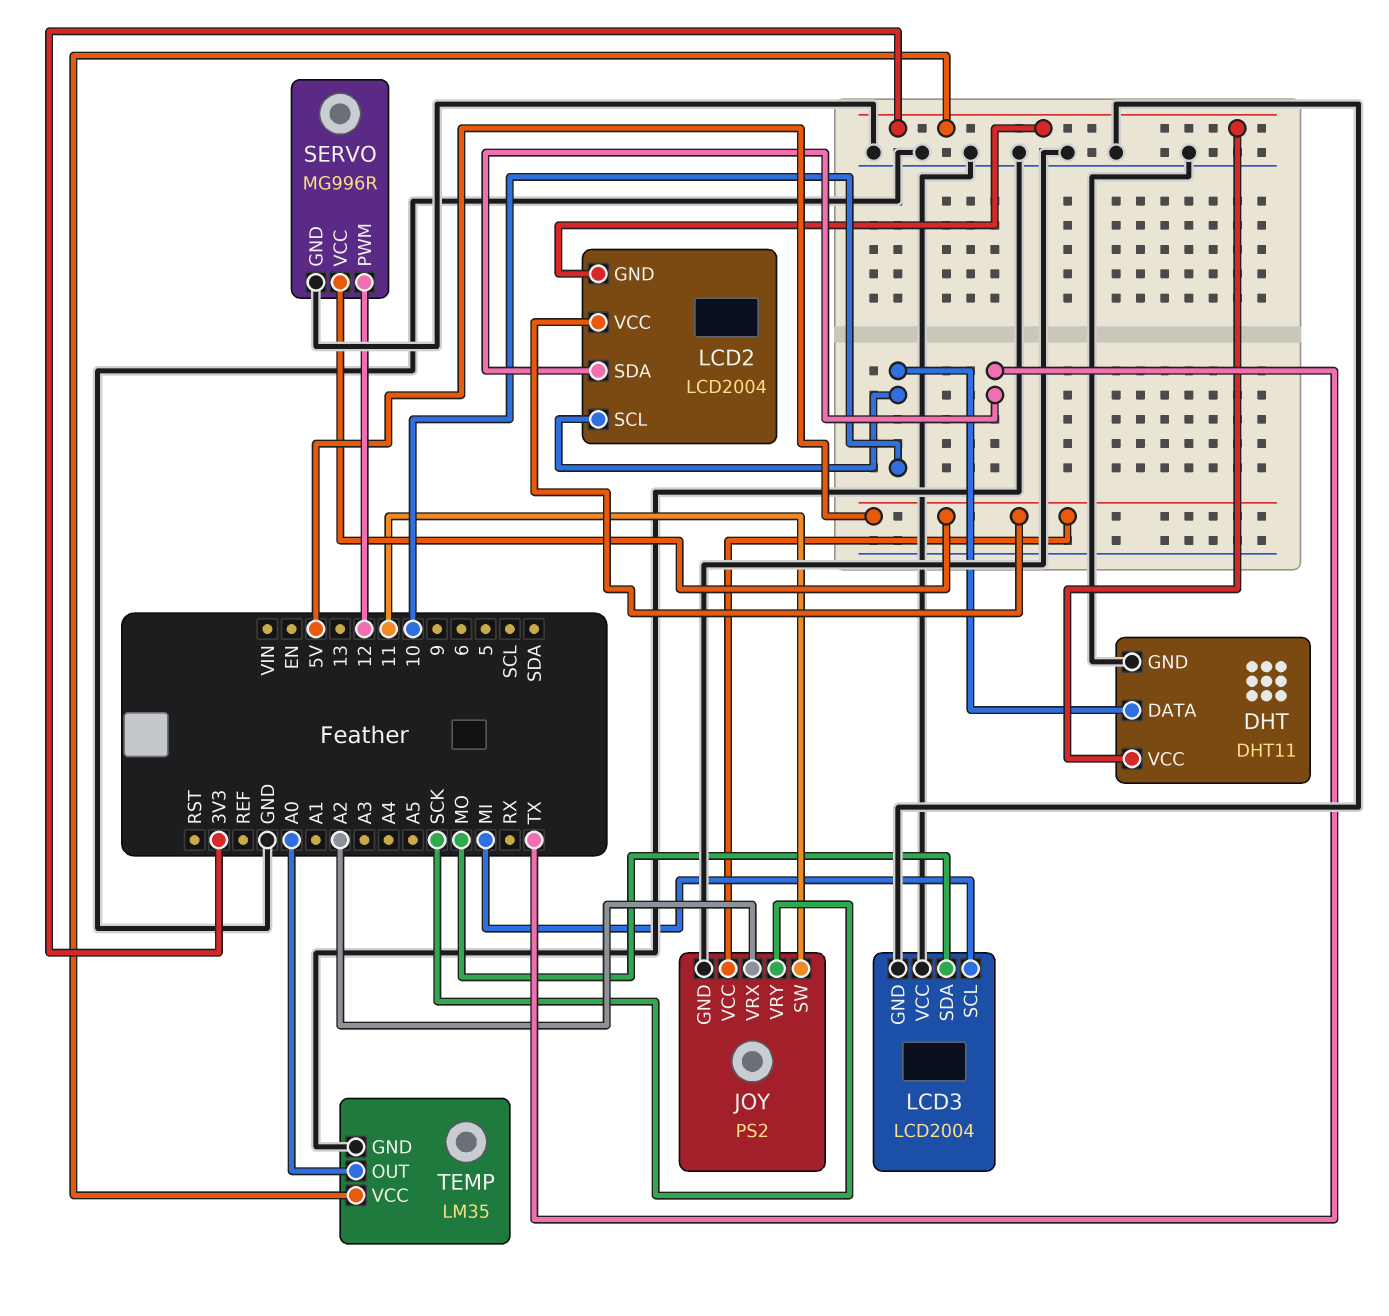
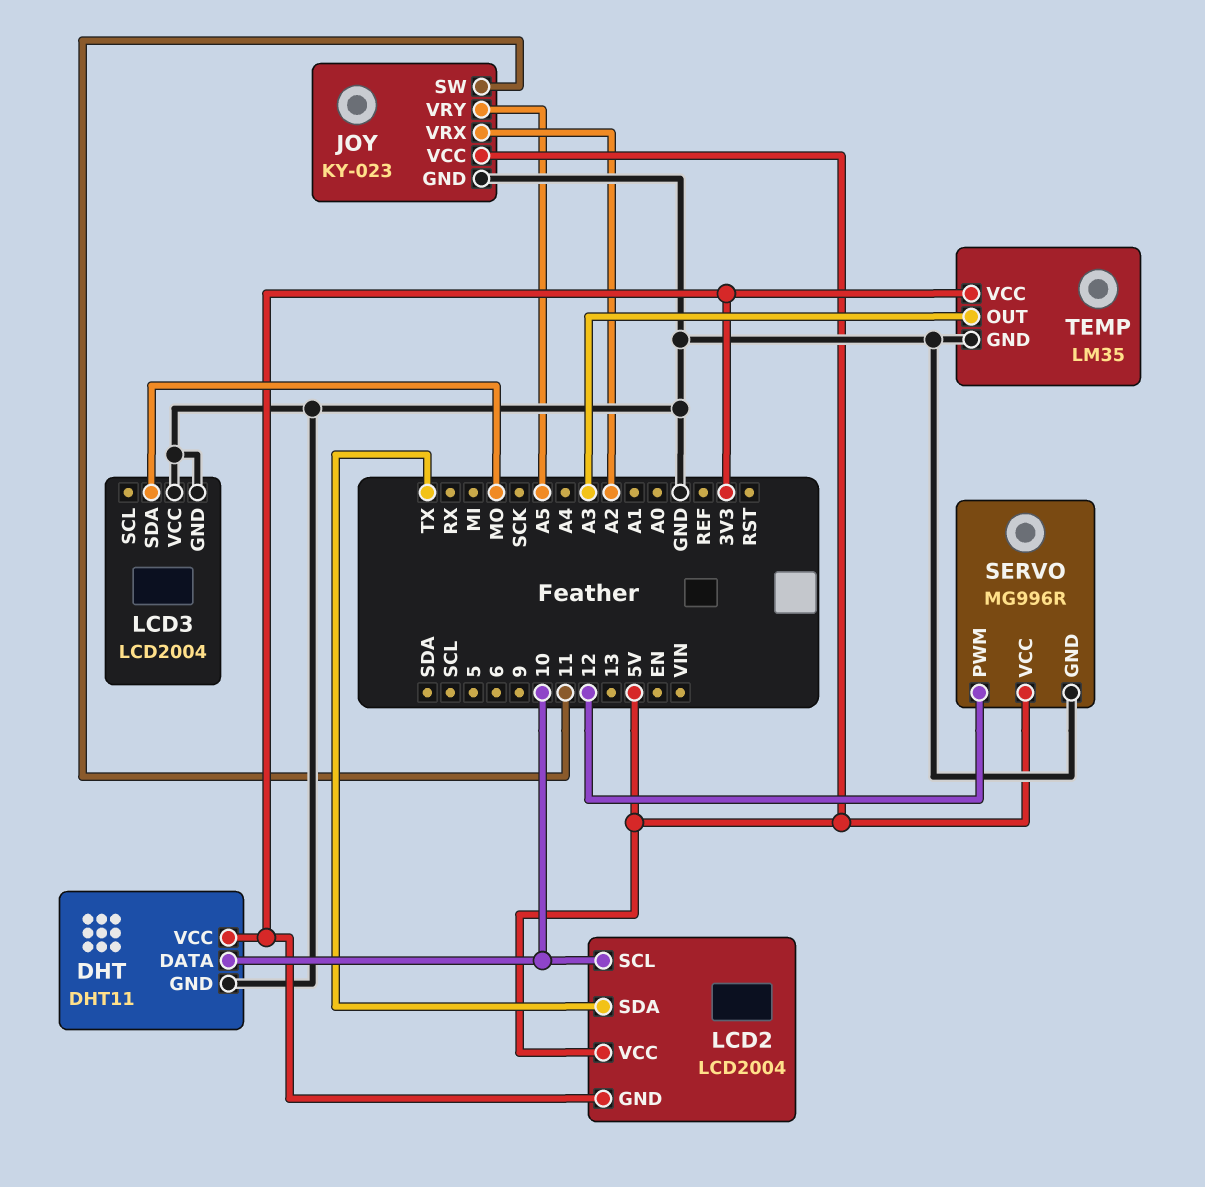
JOY: PS2 -> KY-023
JOY pin VRY: SCK -> A5
LCD3 pin SCL: MI -> none
TEMP pin OUT: A0 -> A3

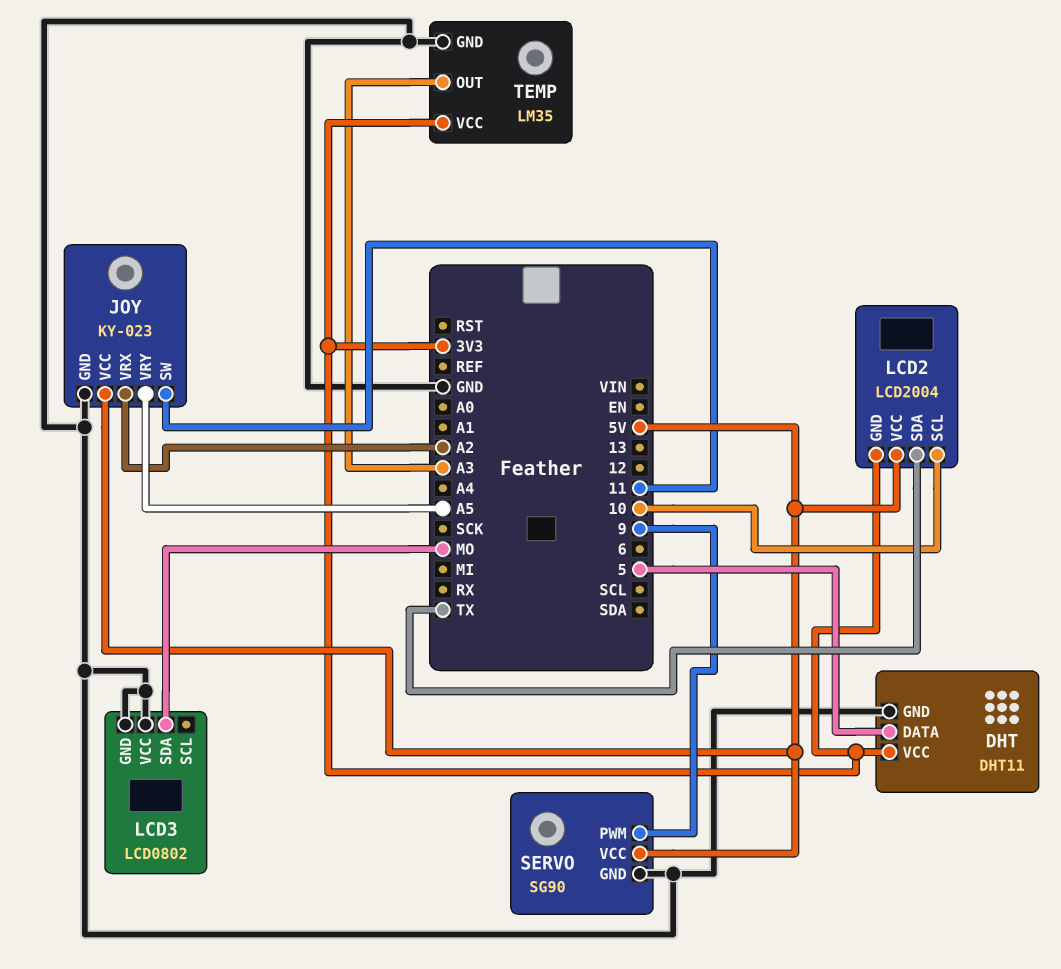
DHT pin DATA: 10 -> 5
LCD3: LCD2004 -> LCD0802
SERVO: MG996R -> SG90
SERVO pin PWM: 12 -> 9

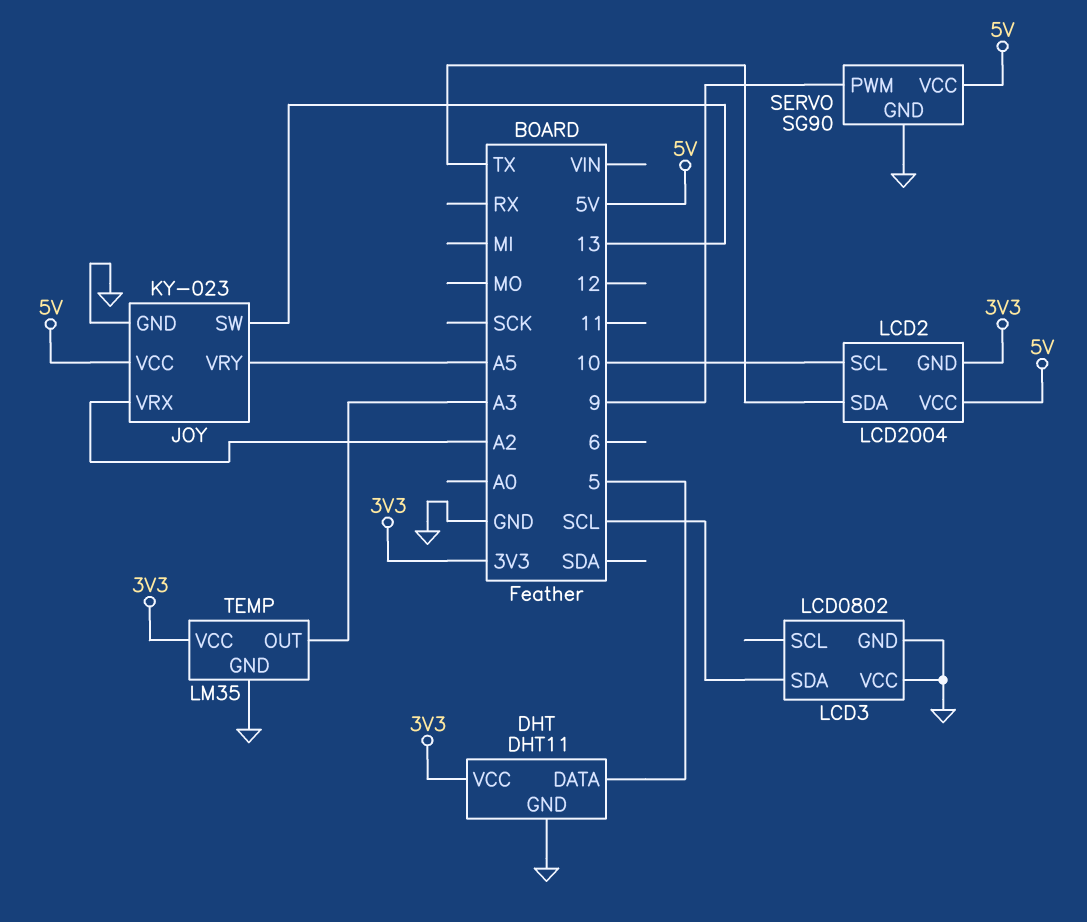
JOY pin SW: 11 -> 13
LCD3 pin SDA: MO -> SCL

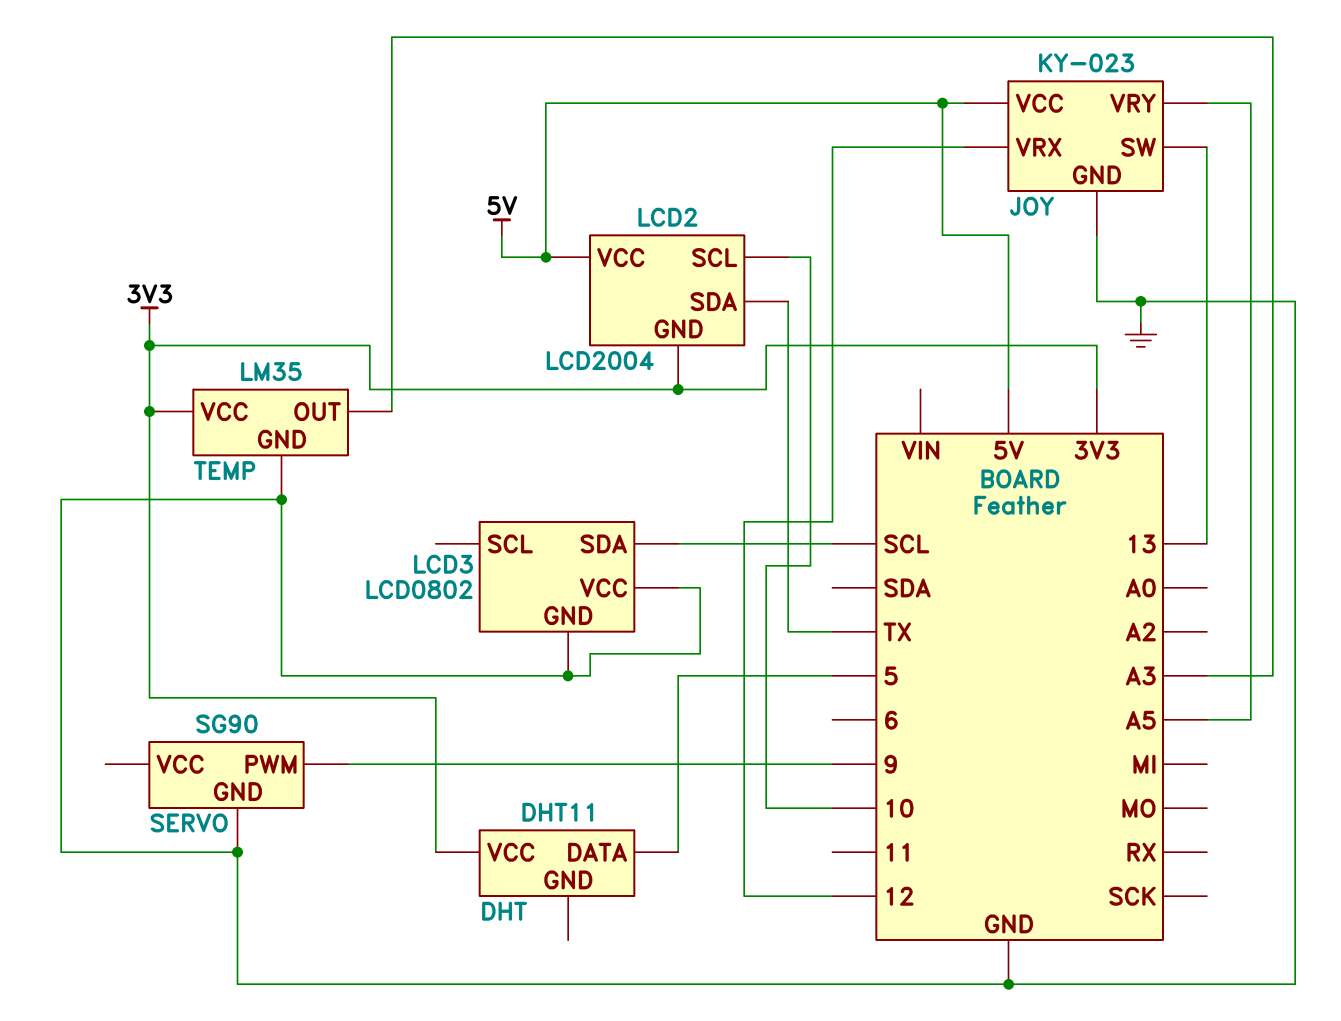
DHT pin GND: GND -> none
JOY pin VRX: A2 -> 12
SERVO pin VCC: 5V -> none

